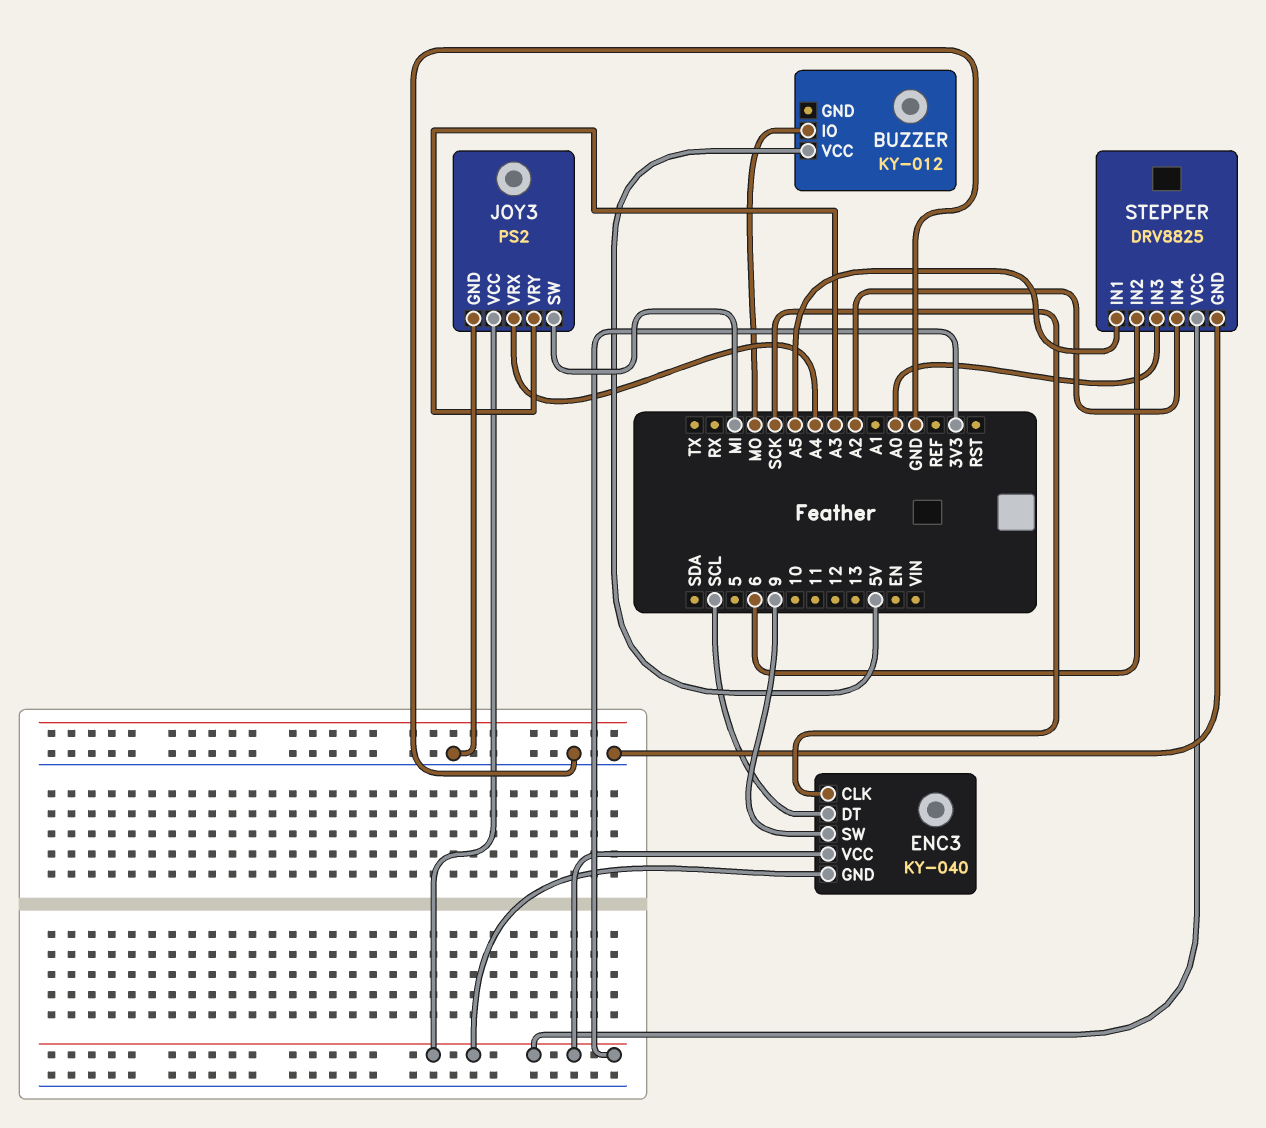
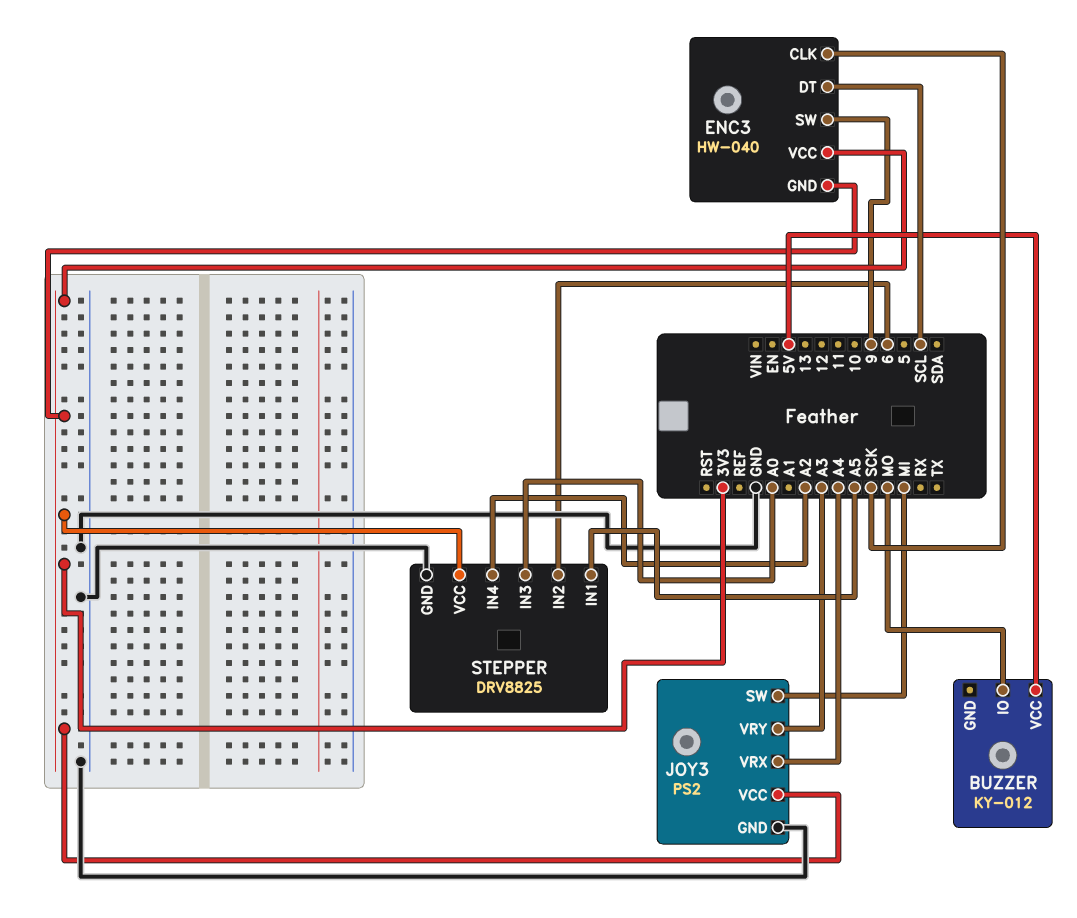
ENC3: KY-040 -> HW-040

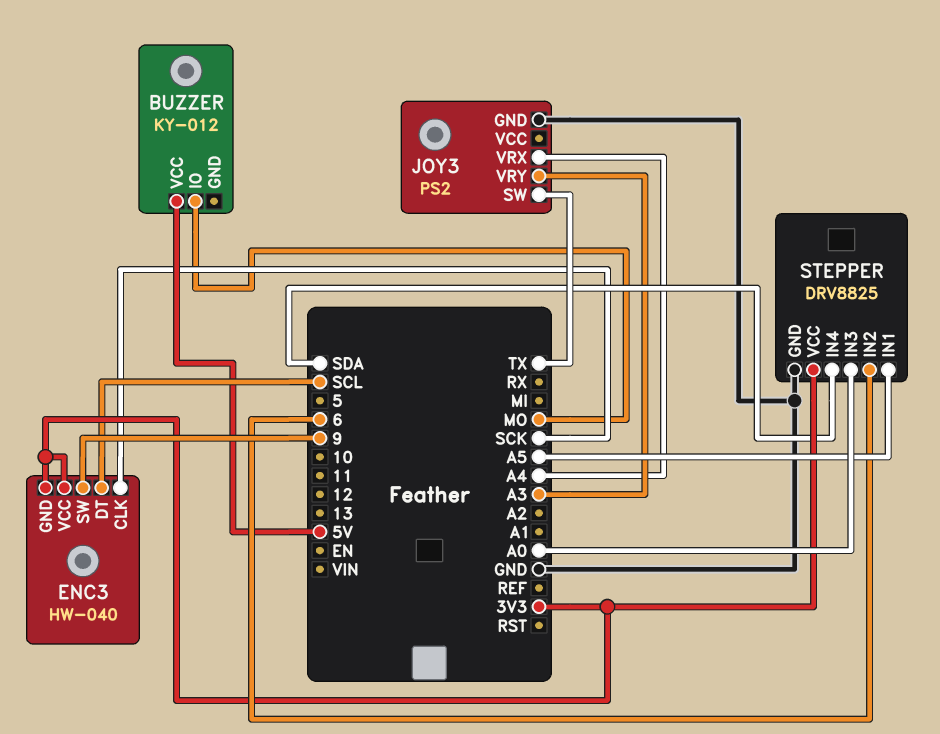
JOY3 pin SW: MI -> TX
JOY3 pin VCC: 3V3 -> none
STEPPER pin IN4: A2 -> SDA

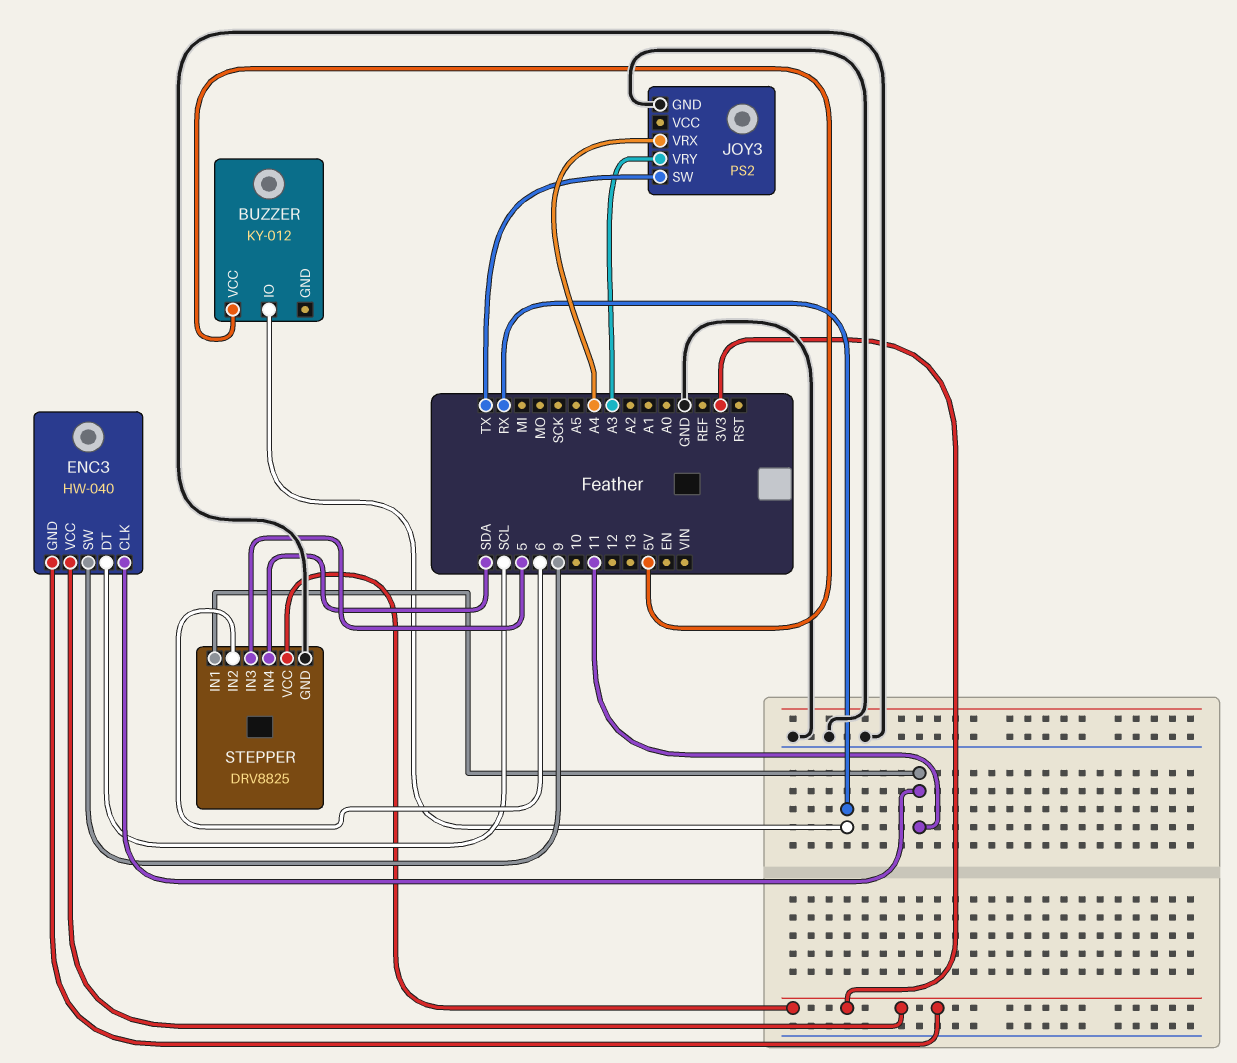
BUZZER pin IO: MO -> RX
ENC3 pin CLK: SCK -> 11
STEPPER pin IN1: A5 -> 11
STEPPER pin IN3: A0 -> 5

